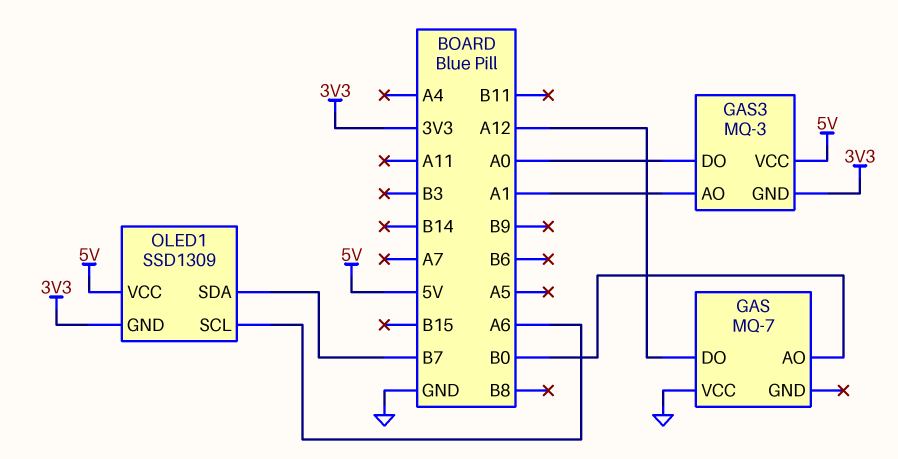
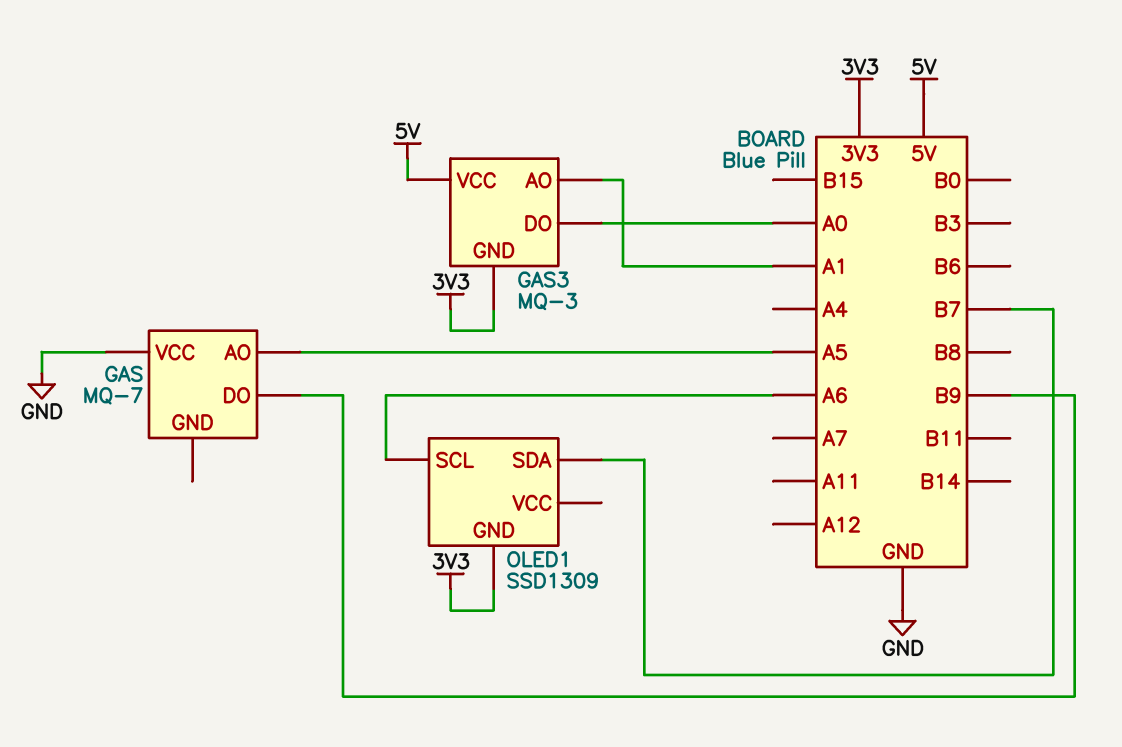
GAS pin AO: B0 -> A5
GAS pin DO: A12 -> B9
OLED1 pin VCC: 5V -> none

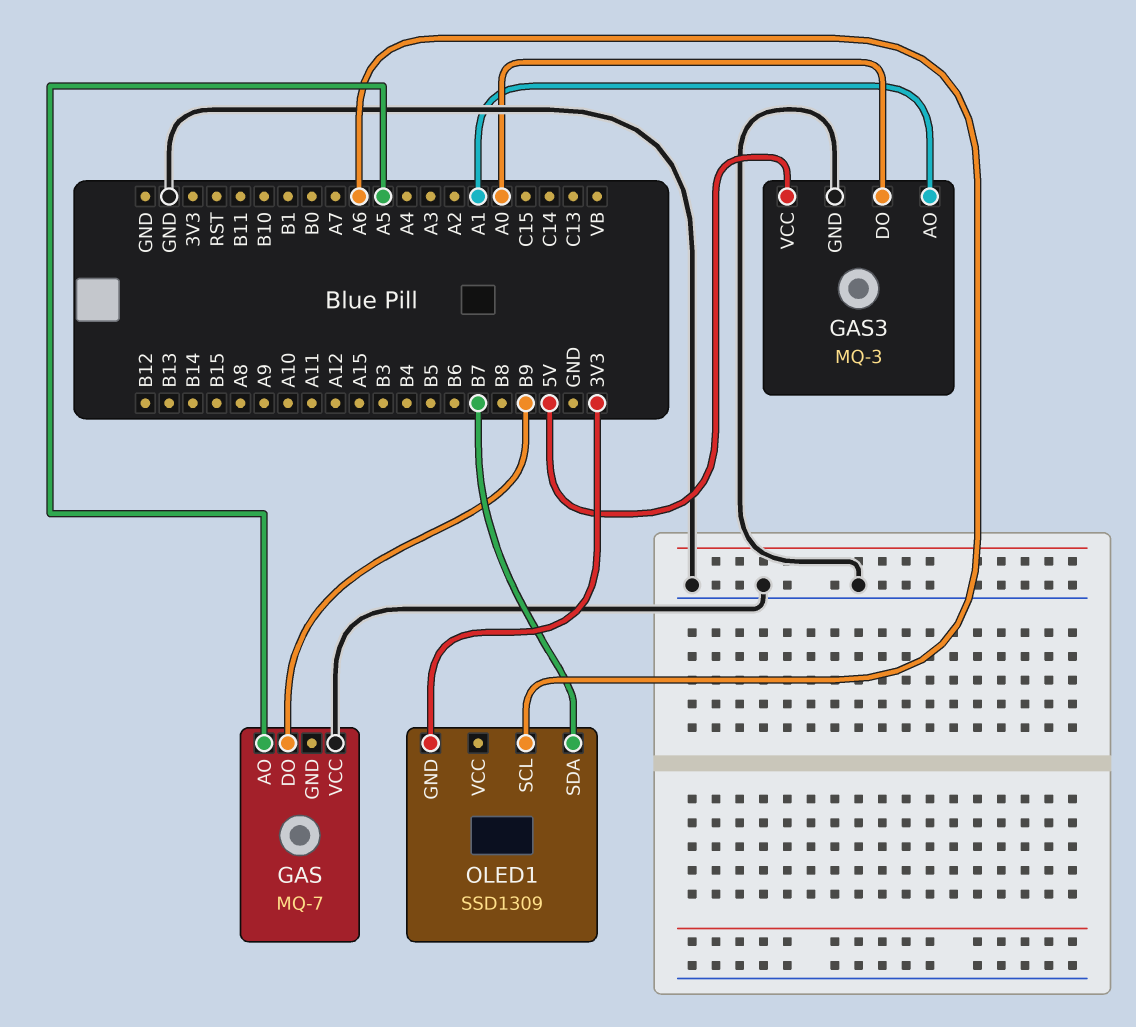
GAS3 pin GND: 3V3 -> GND

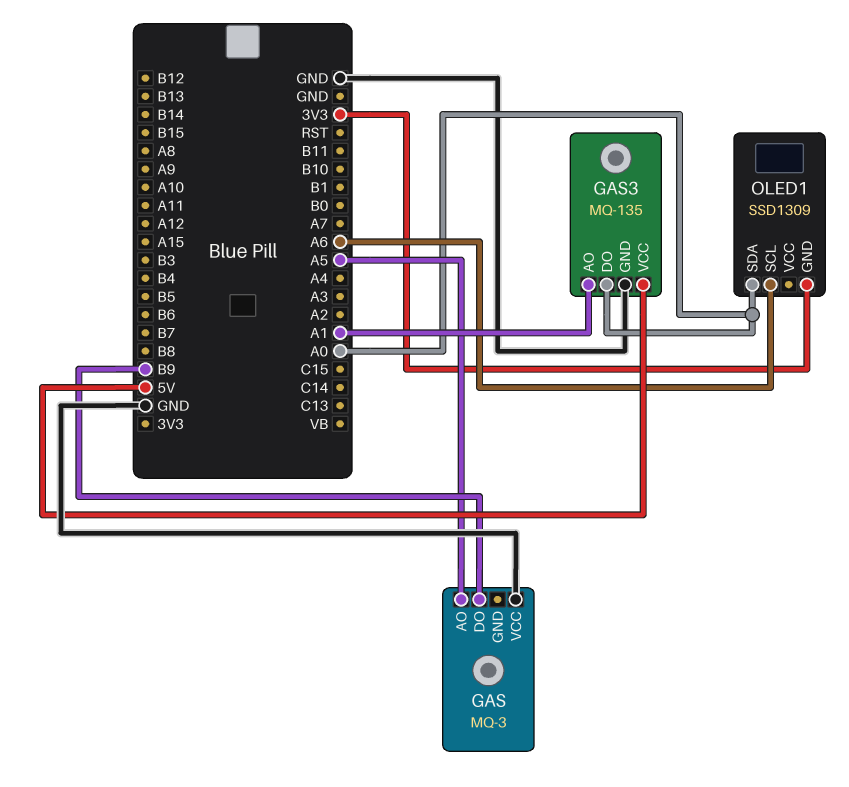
GAS: MQ-7 -> MQ-3
GAS3: MQ-3 -> MQ-135
OLED1 pin SDA: B7 -> A0

